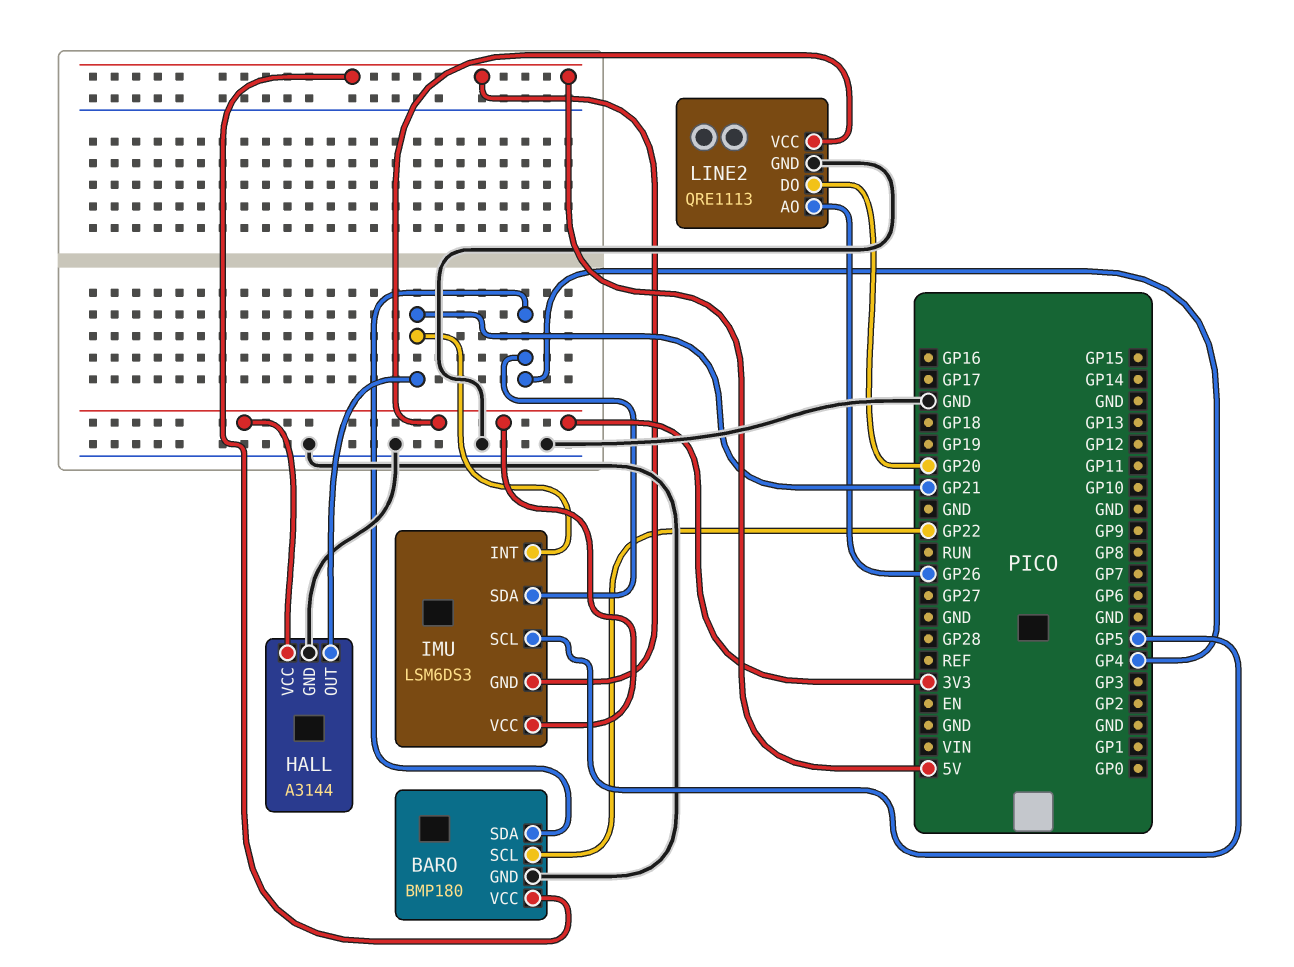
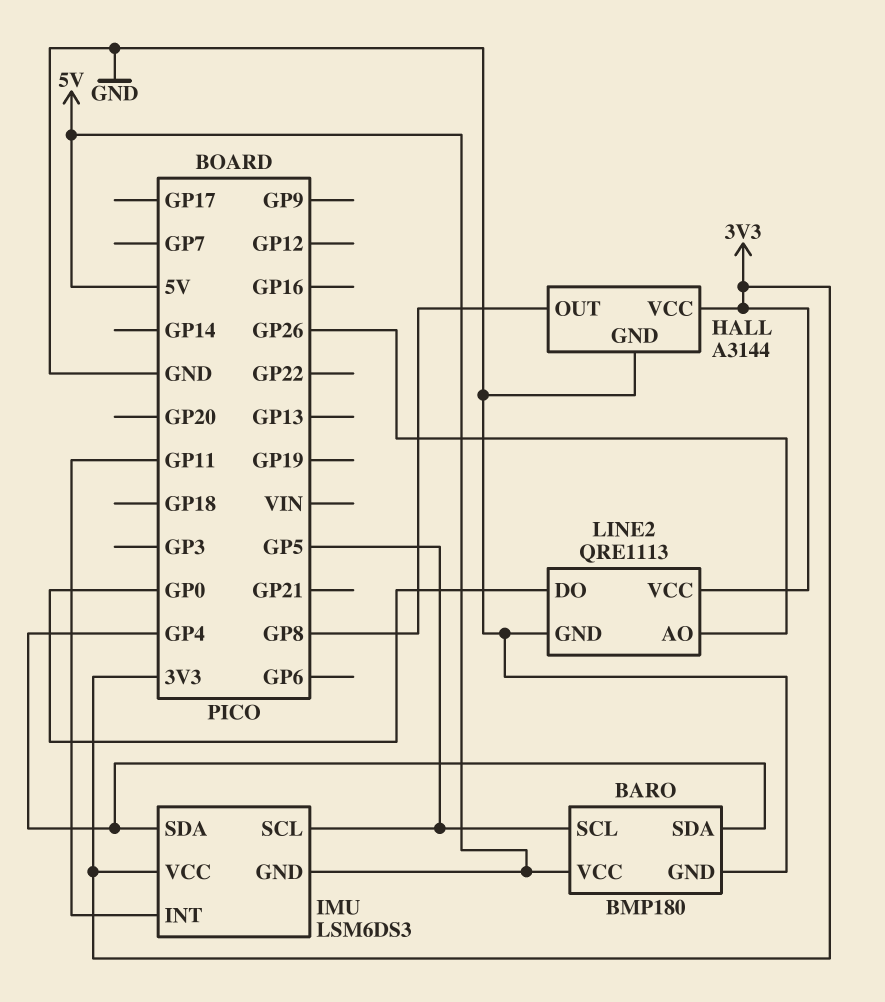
BARO pin SCL: GP22 -> GP5
HALL pin OUT: GP21 -> GP8
IMU pin INT: GP21 -> GP11
LINE2 pin DO: GP20 -> GP0

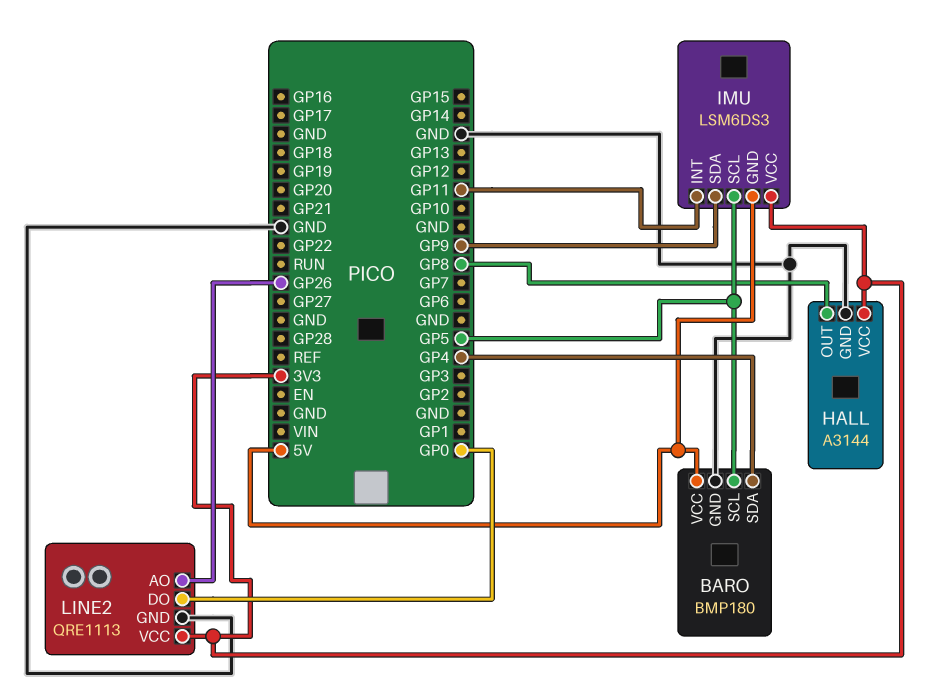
IMU pin SDA: GP4 -> GP9

